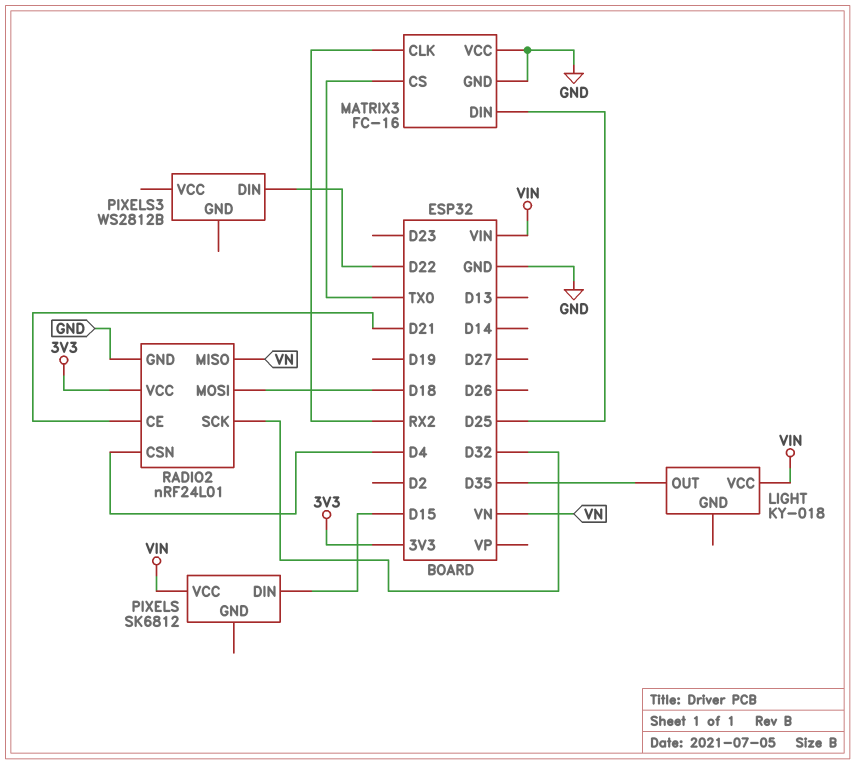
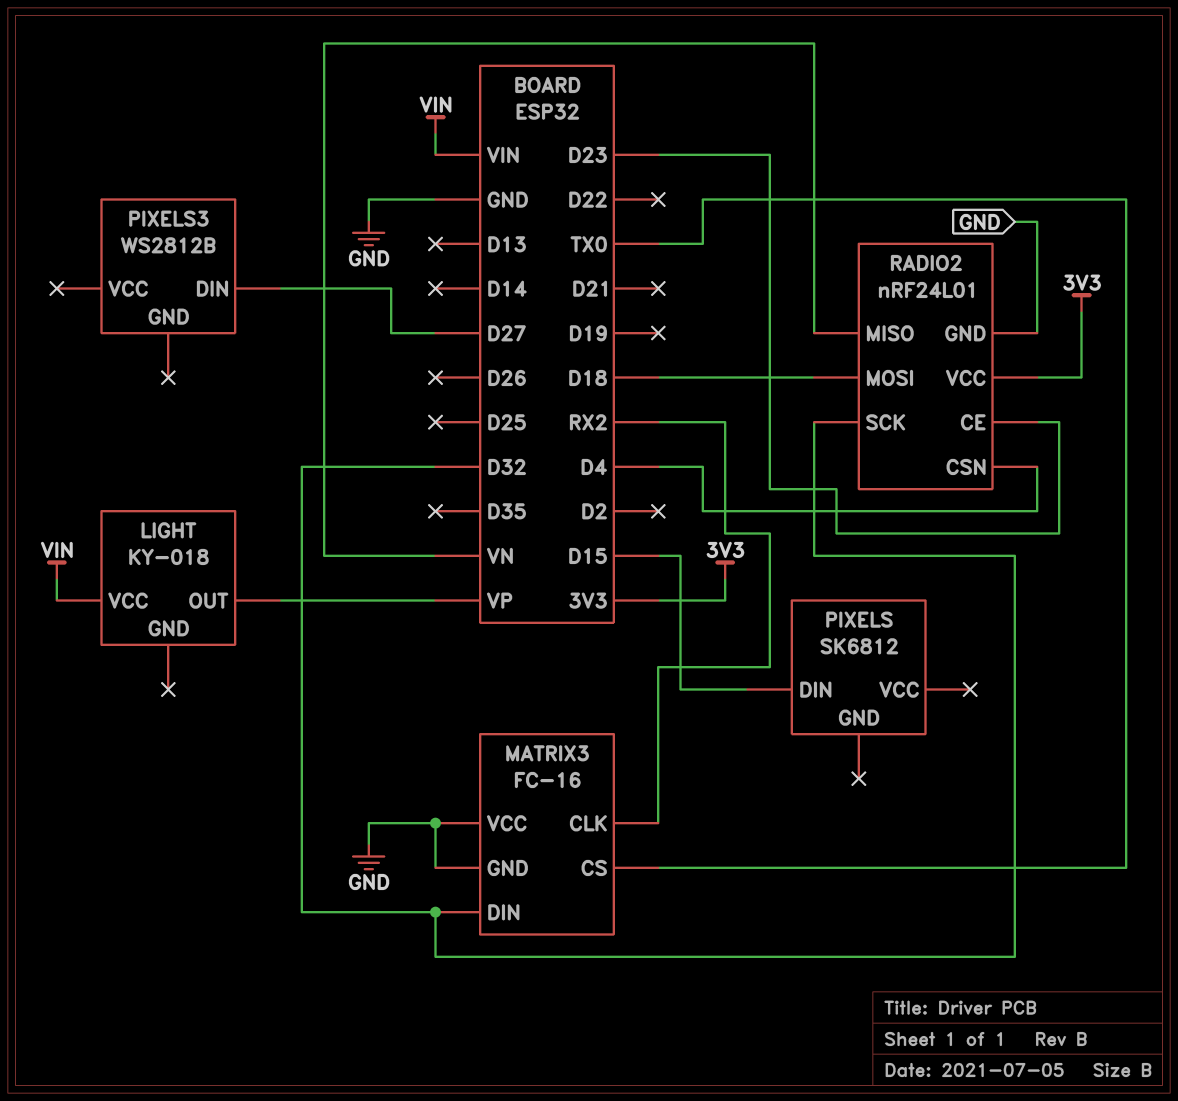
LIGHT pin OUT: D35 -> VP
MATRIX3 pin DIN: D25 -> D32
PIXELS pin VCC: VIN -> none
PIXELS3 pin DIN: D22 -> D27
RADIO2 pin CE: D21 -> D23

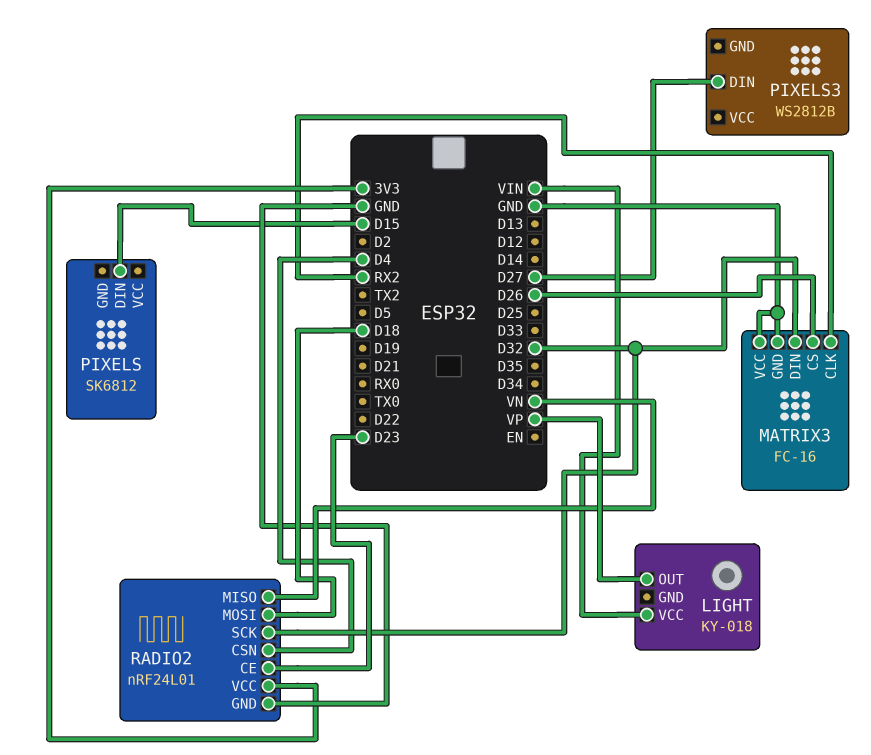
MATRIX3 pin CS: TX0 -> D26

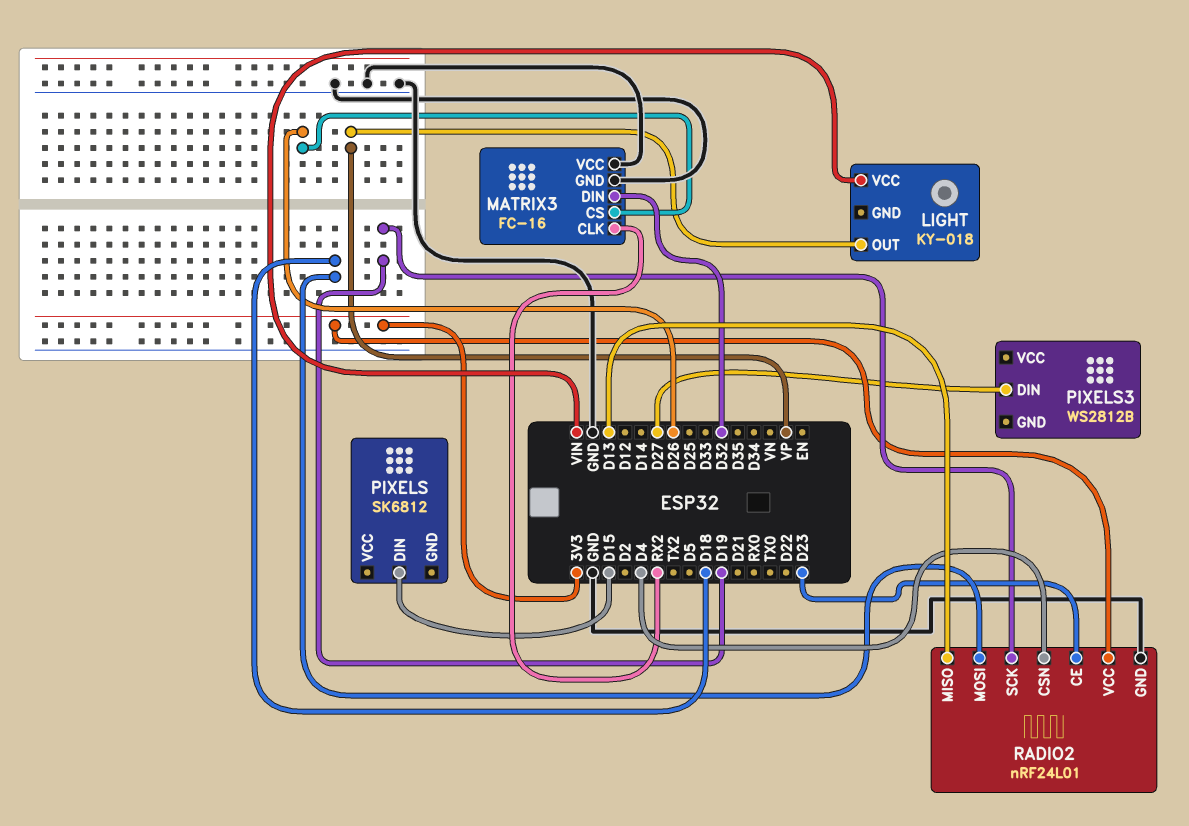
RADIO2 pin MISO: VN -> D13
RADIO2 pin SCK: D32 -> D19

